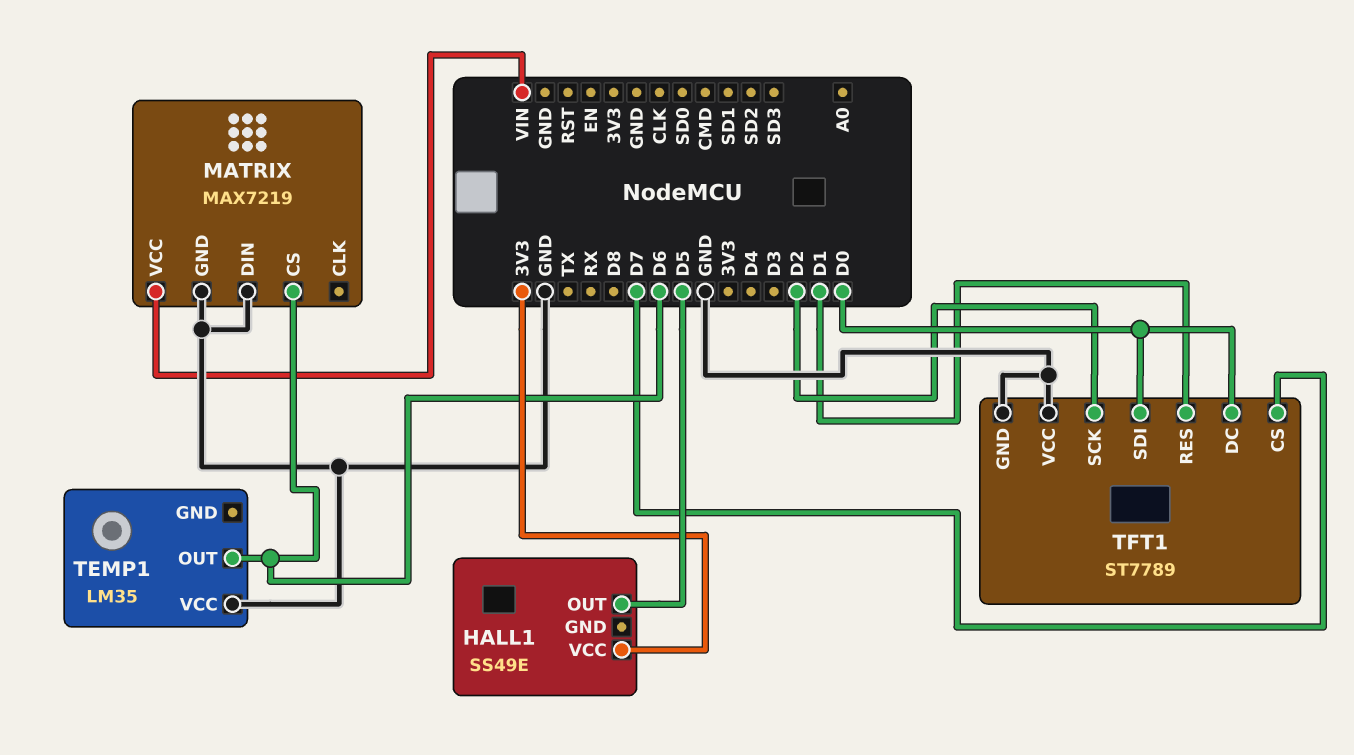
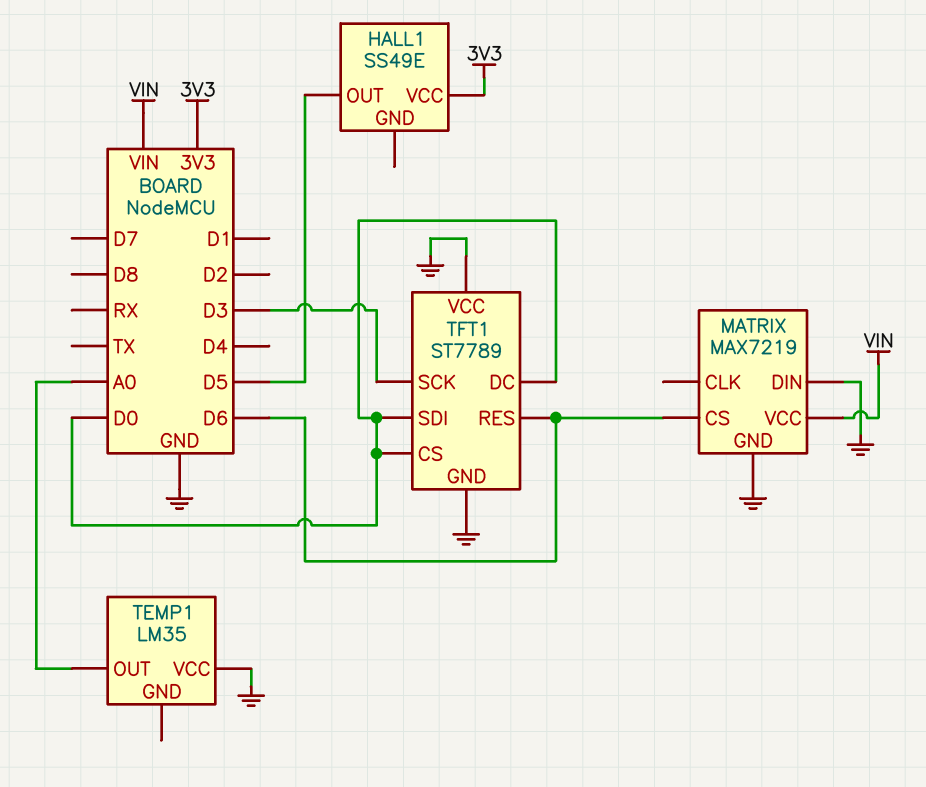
TEMP1 pin OUT: D6 -> A0
TFT1 pin CS: D7 -> D0
TFT1 pin RES: D1 -> D6
TFT1 pin SCK: D2 -> D3

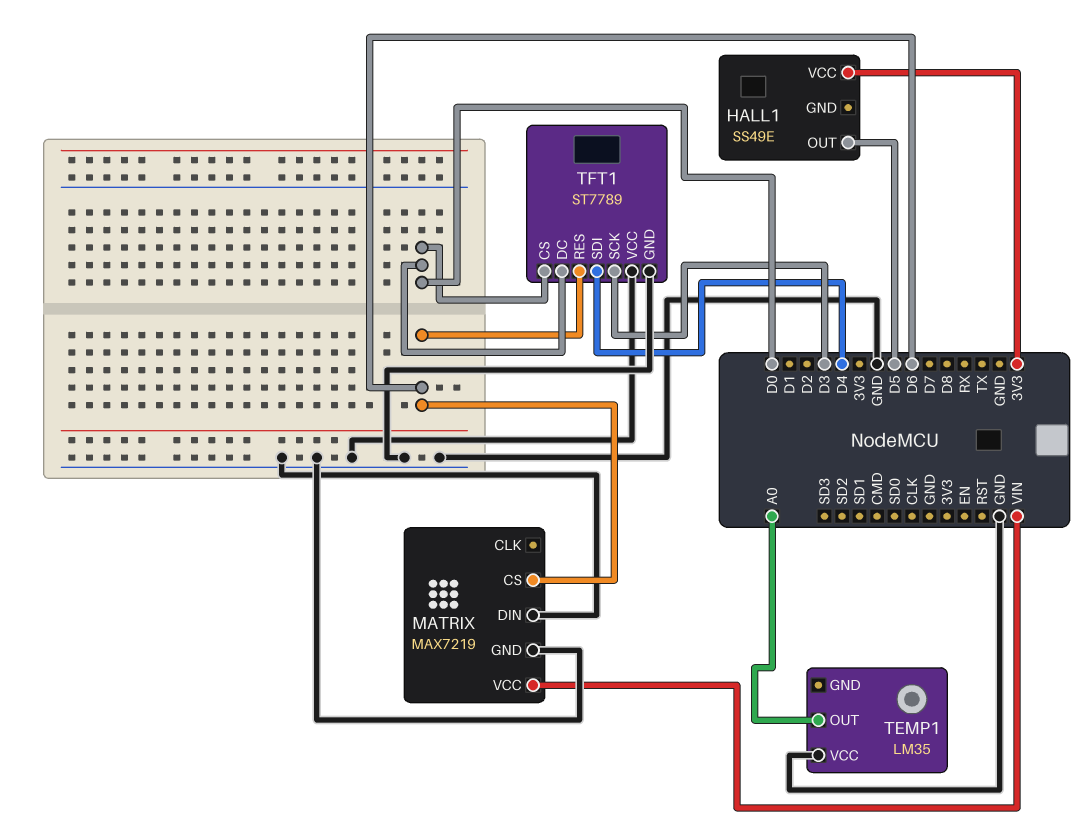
TFT1 pin SDI: D0 -> D4

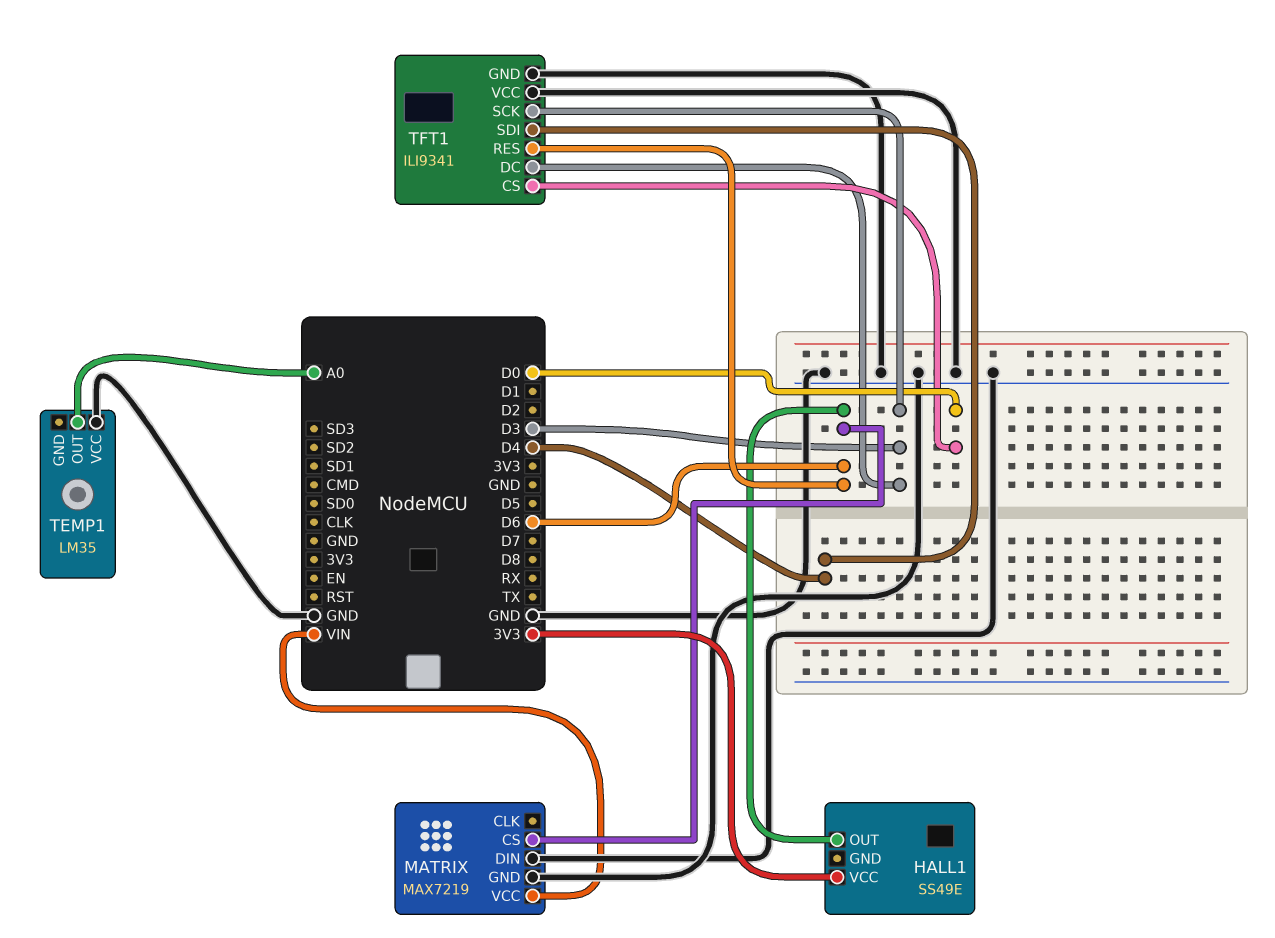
HALL1 pin OUT: D5 -> D6
TFT1: ST7789 -> ILI9341
TFT1 pin DC: D0 -> D3

